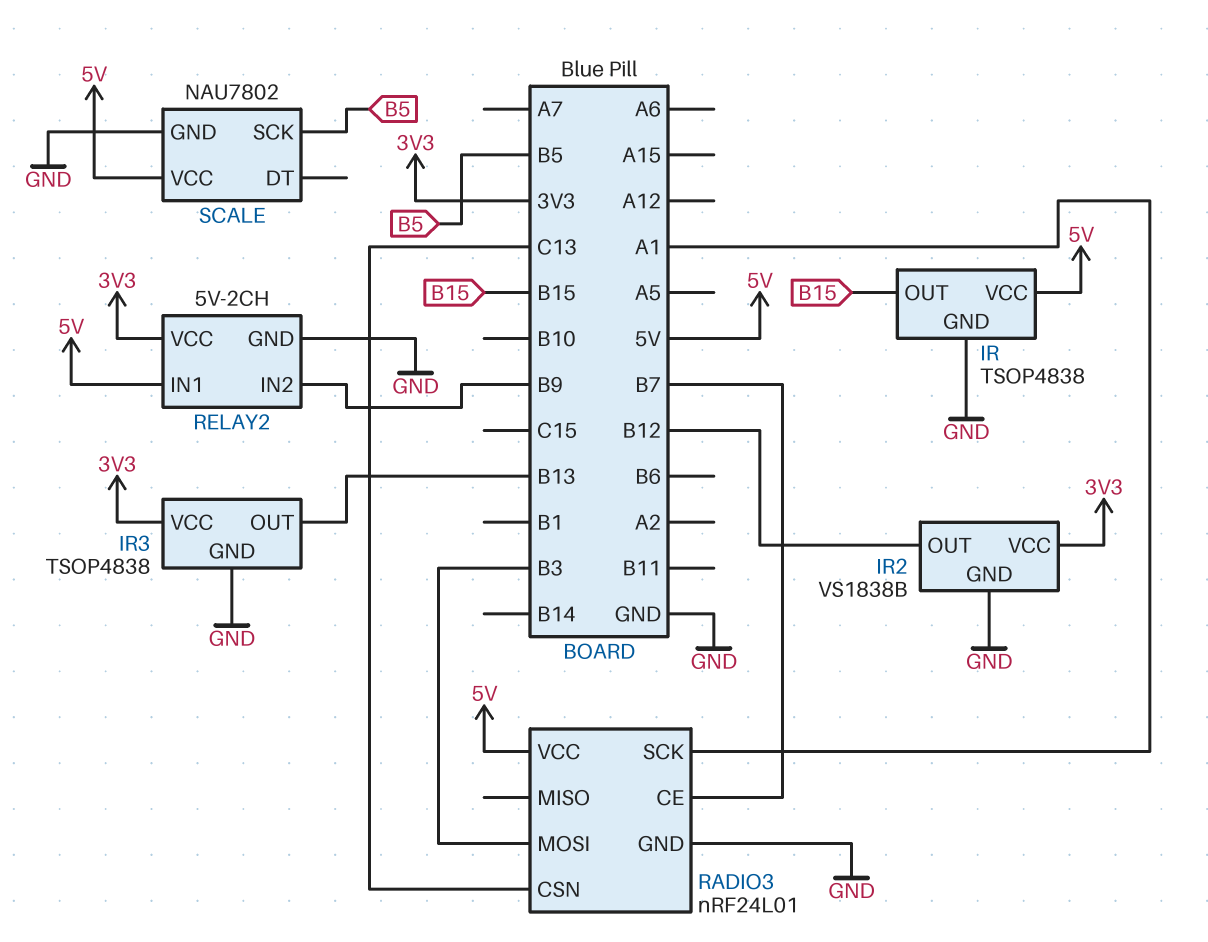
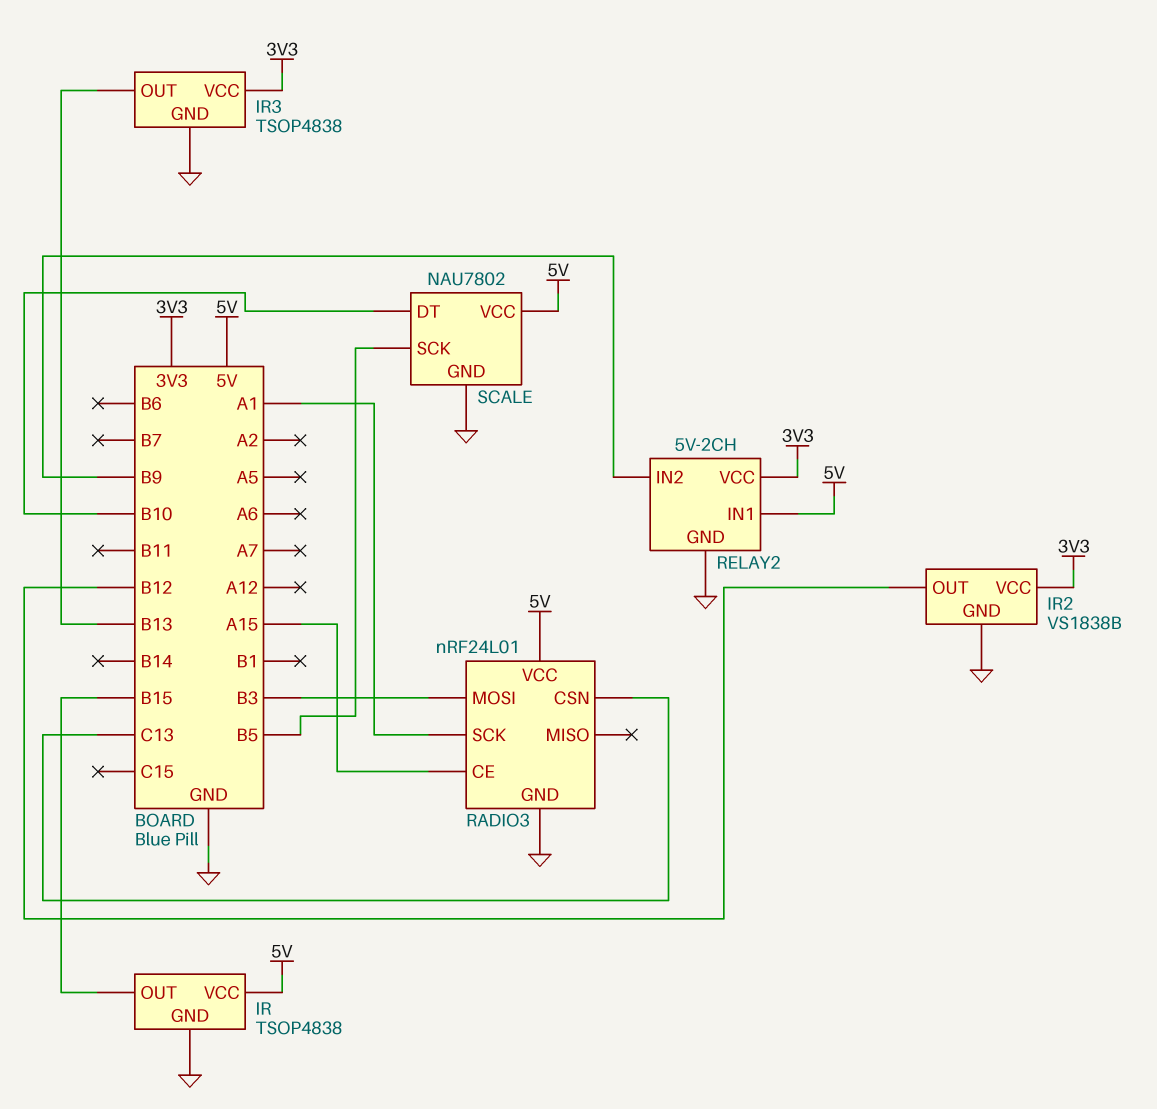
RADIO3 pin CE: B7 -> A15
SCALE pin DT: none -> B10

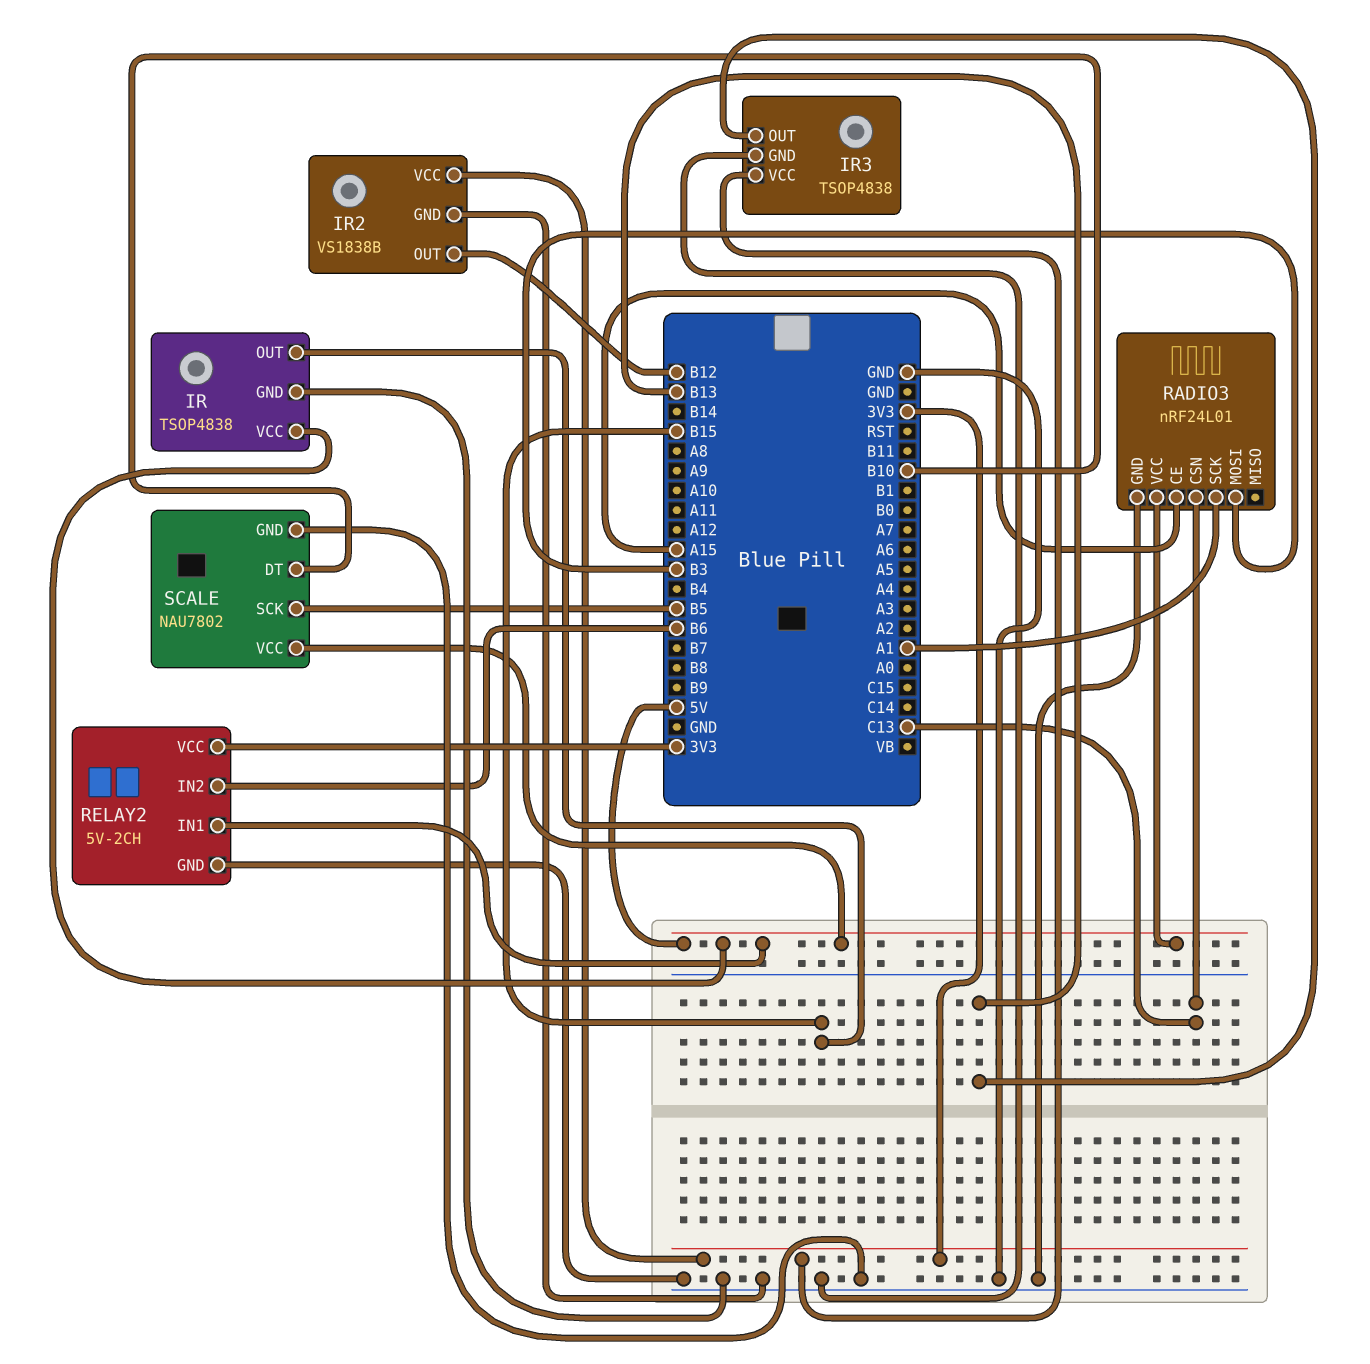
RELAY2 pin IN2: B9 -> B6

